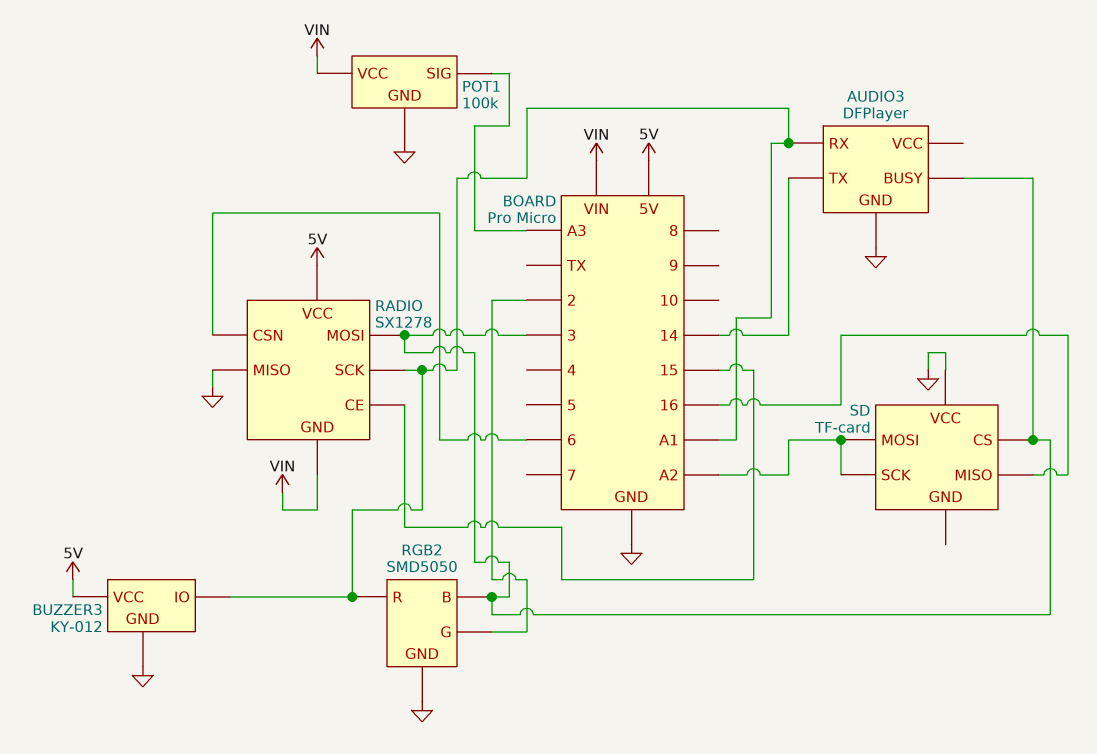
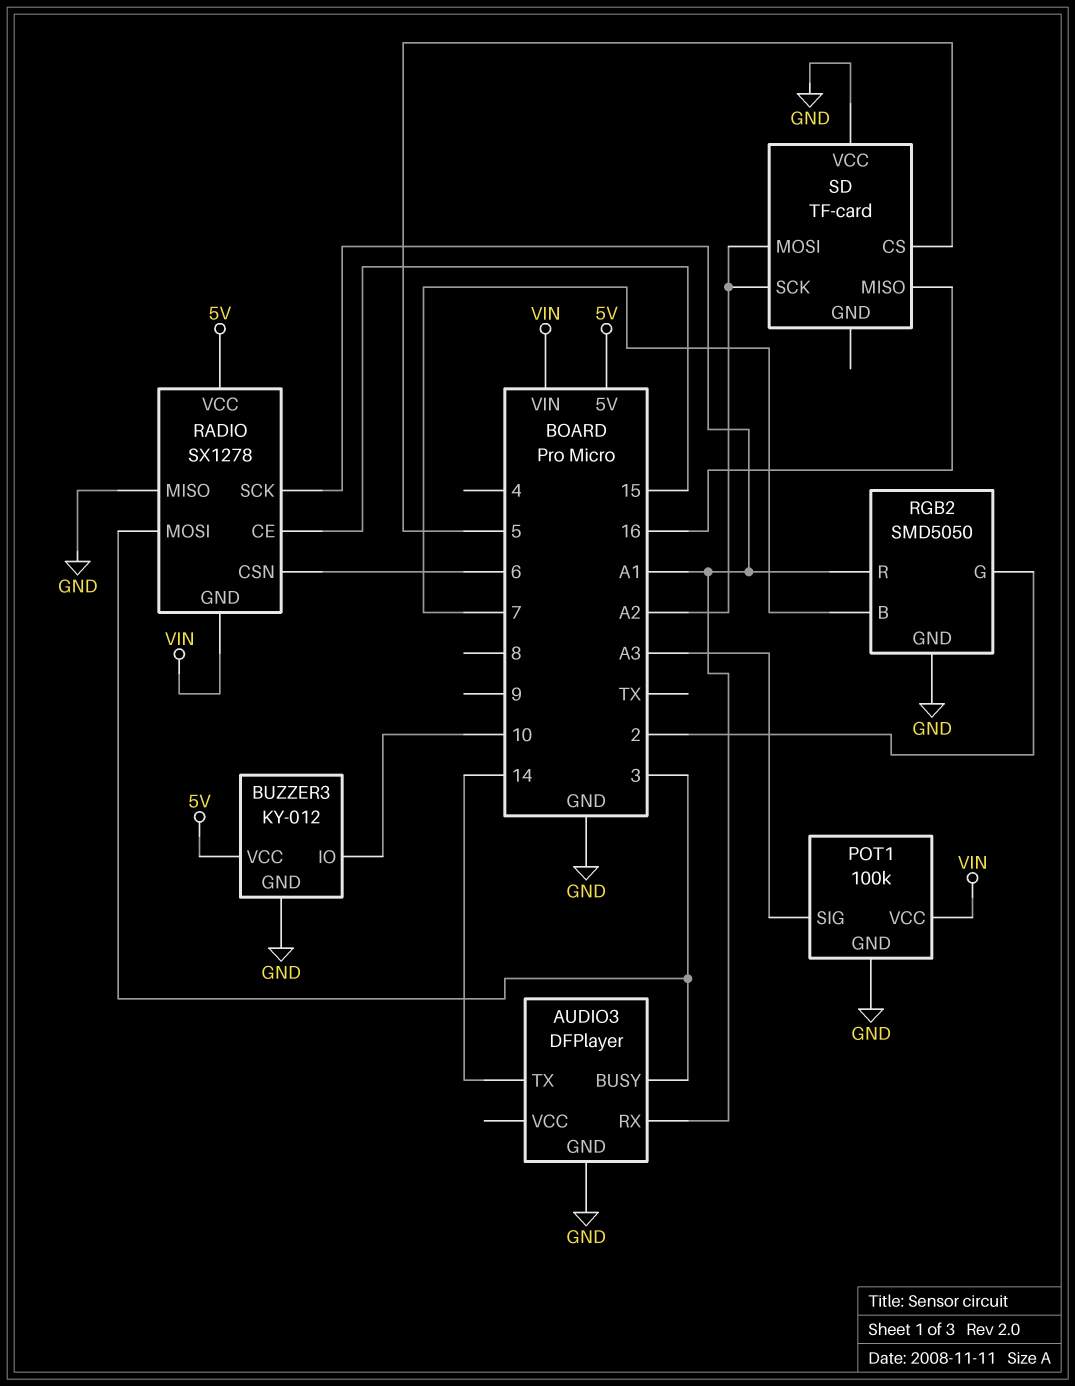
BUZZER3 pin IO: A1 -> 10
RGB2 pin B: 3 -> 7
SD pin CS: 3 -> 5

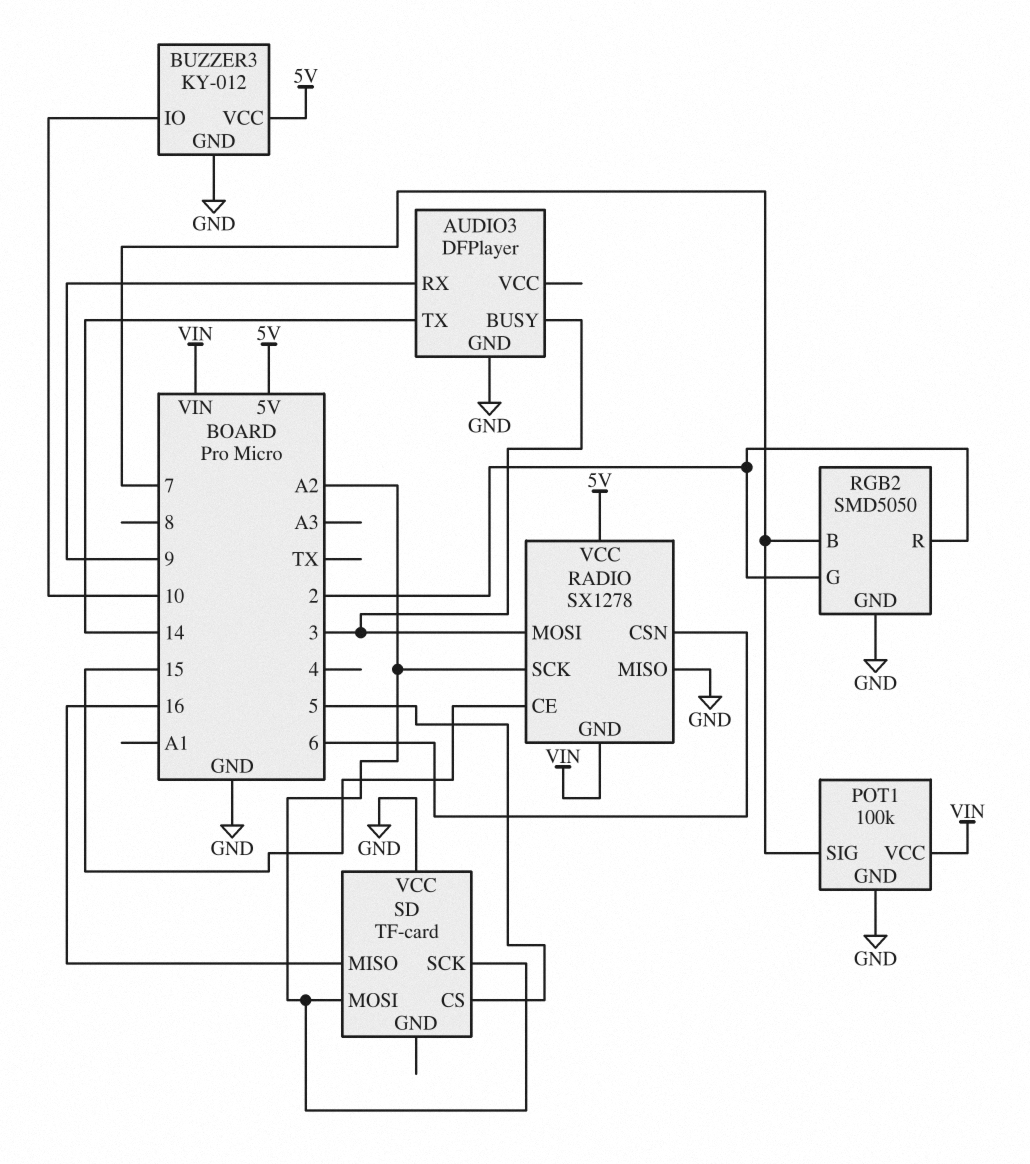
AUDIO3 pin RX: A1 -> 9
POT1 pin SIG: A3 -> 7
RADIO pin SCK: A1 -> A2
RGB2 pin R: A1 -> 2

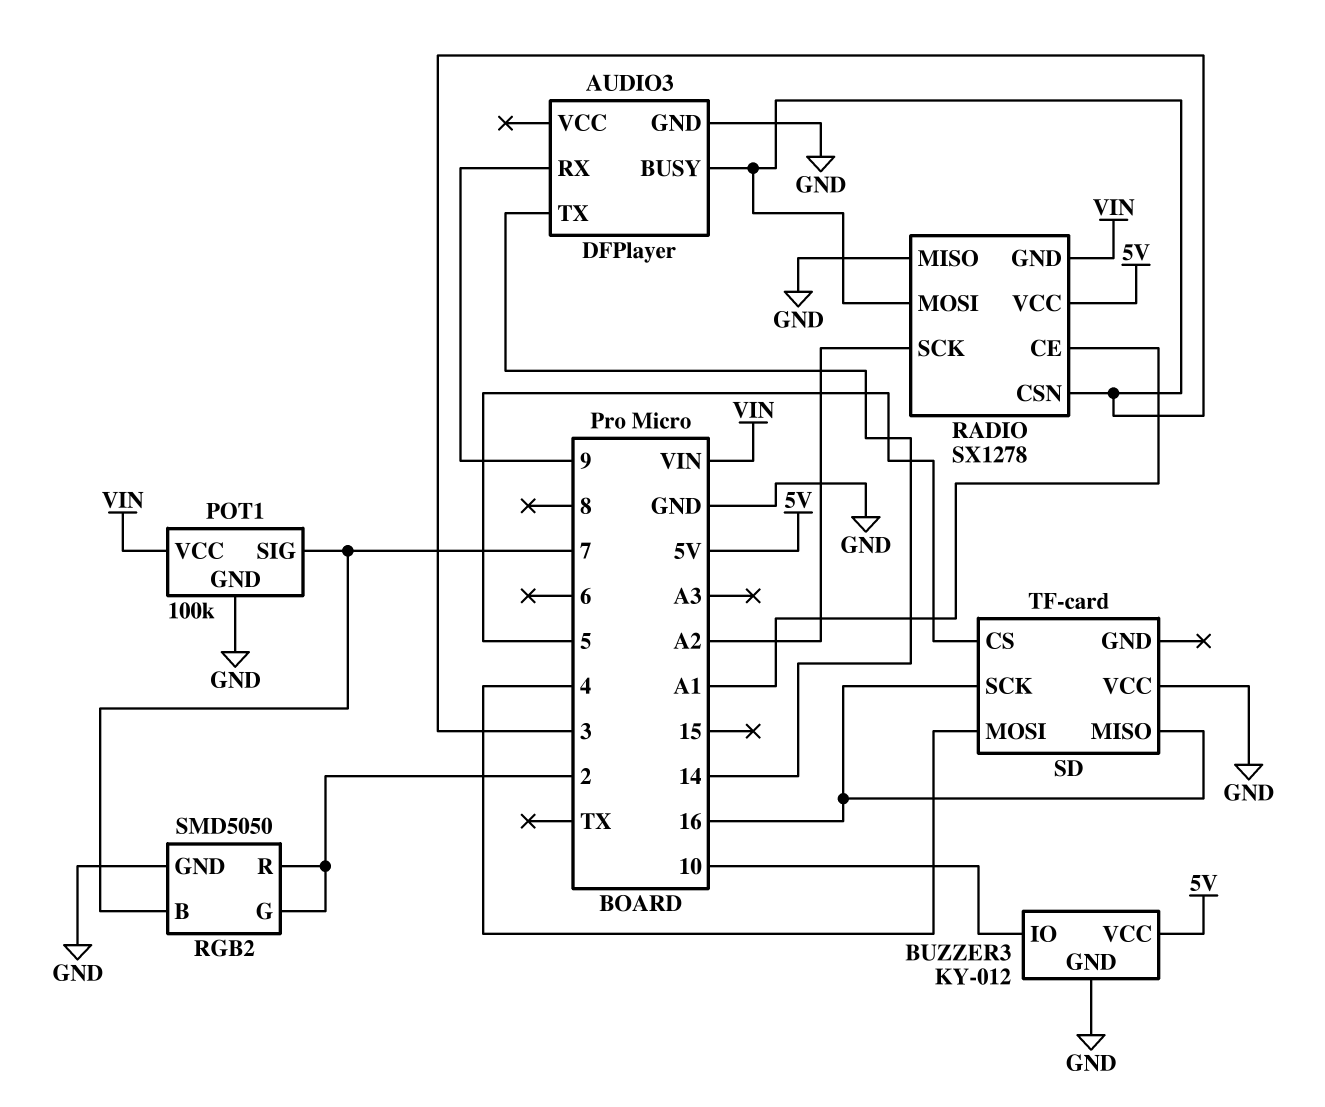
RADIO pin CE: 15 -> A1
RADIO pin CSN: 6 -> 3
SD pin MOSI: A2 -> 4
SD pin SCK: A2 -> 16

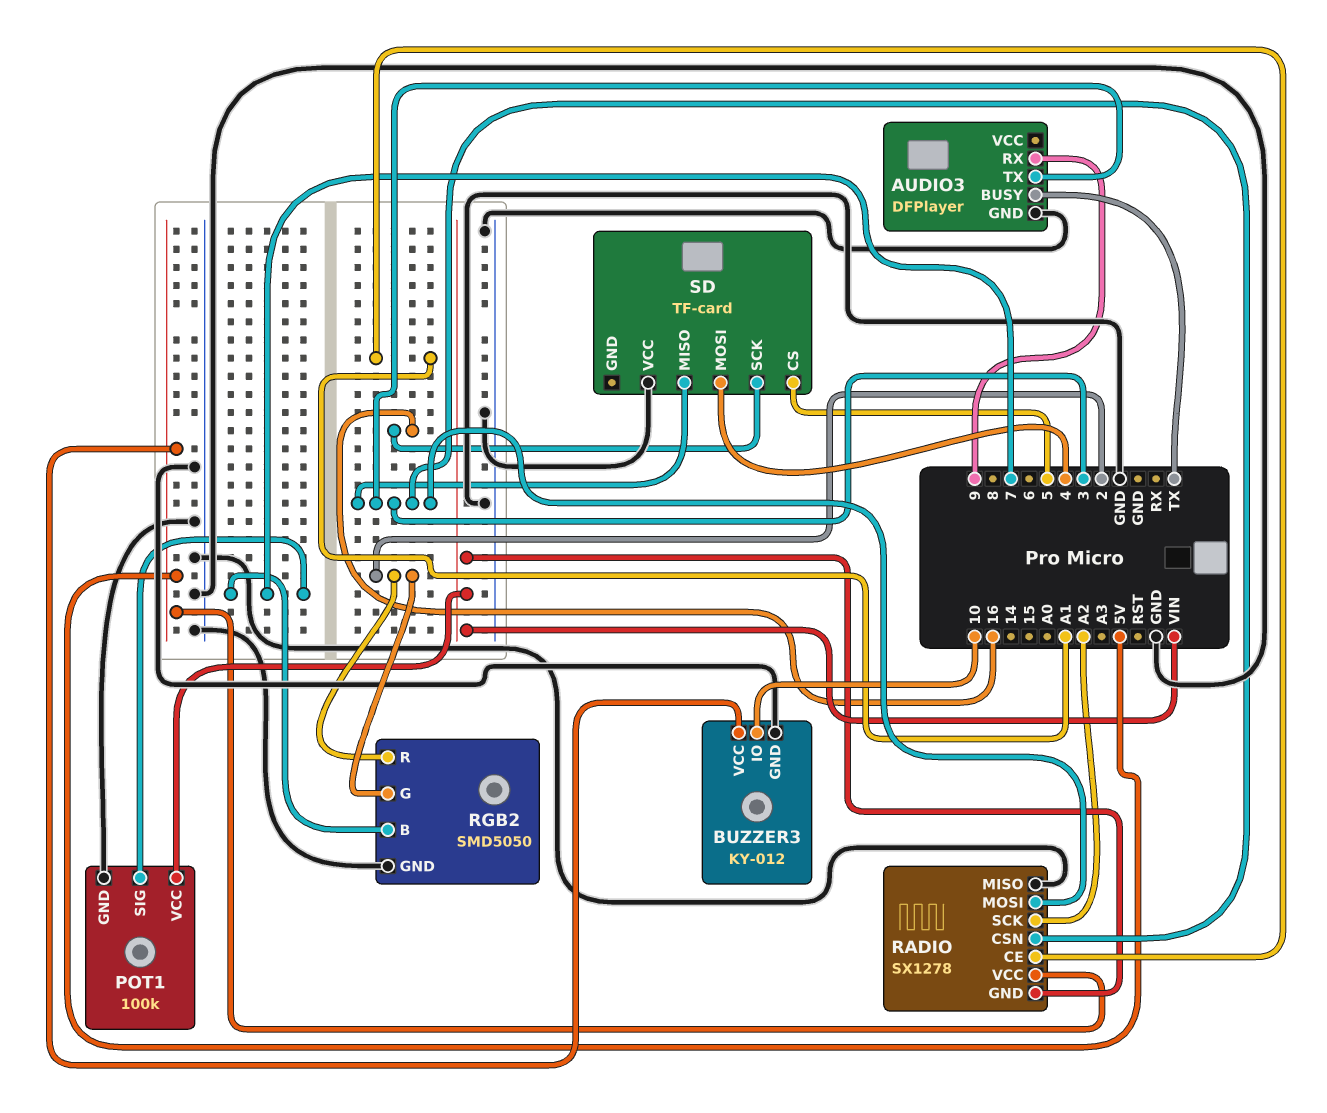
AUDIO3 pin BUSY: 3 -> TX
AUDIO3 pin TX: 14 -> 3
SD pin MISO: 16 -> 3

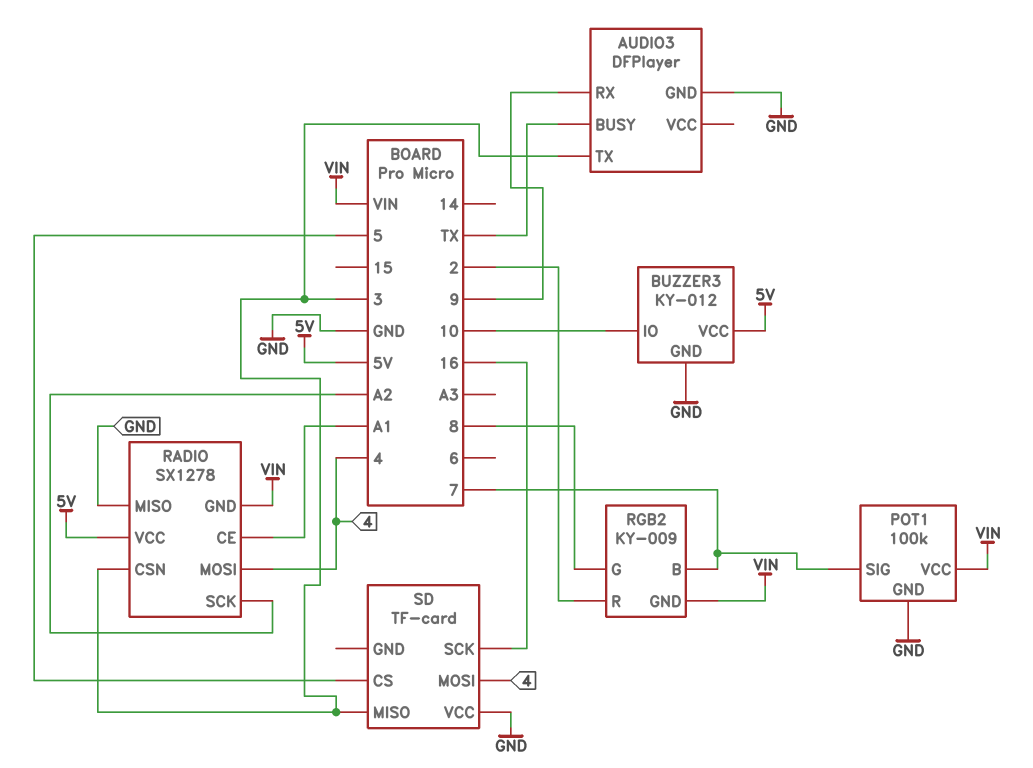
RADIO pin MOSI: 3 -> 4
RGB2: SMD5050 -> KY-009
RGB2 pin G: 2 -> 8
RGB2 pin GND: GND -> VIN

